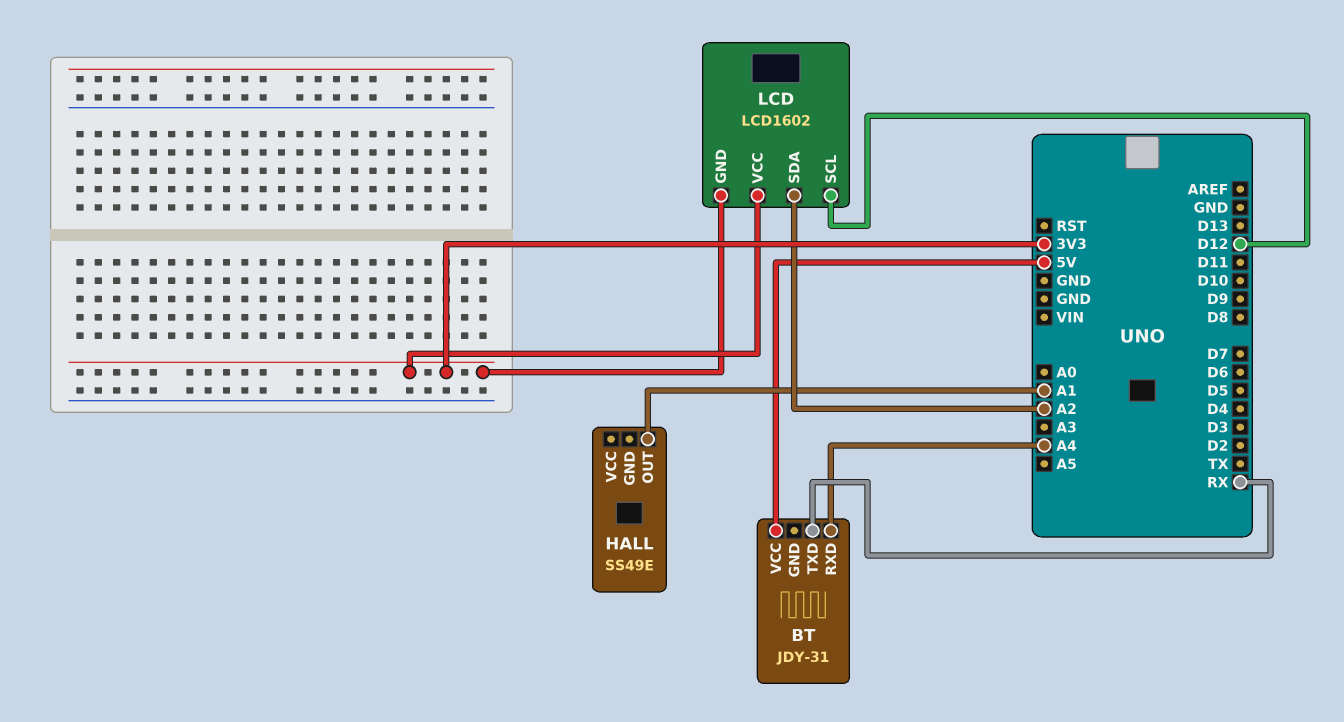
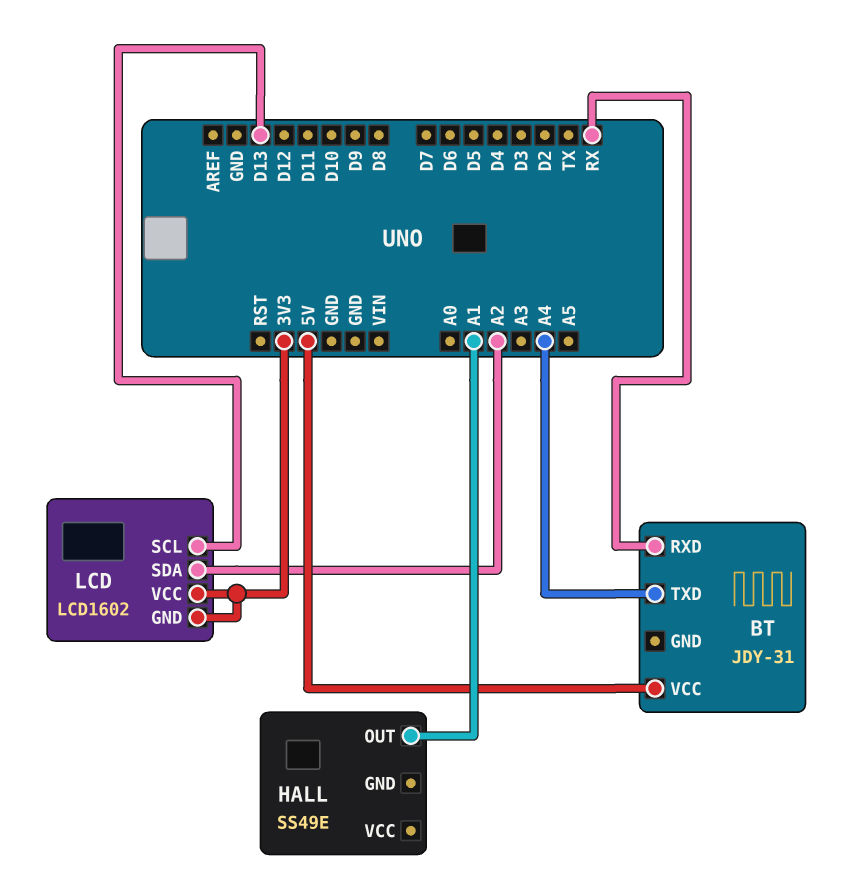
BT pin RXD: A4 -> RX
BT pin TXD: RX -> A4
LCD pin SCL: D12 -> D13

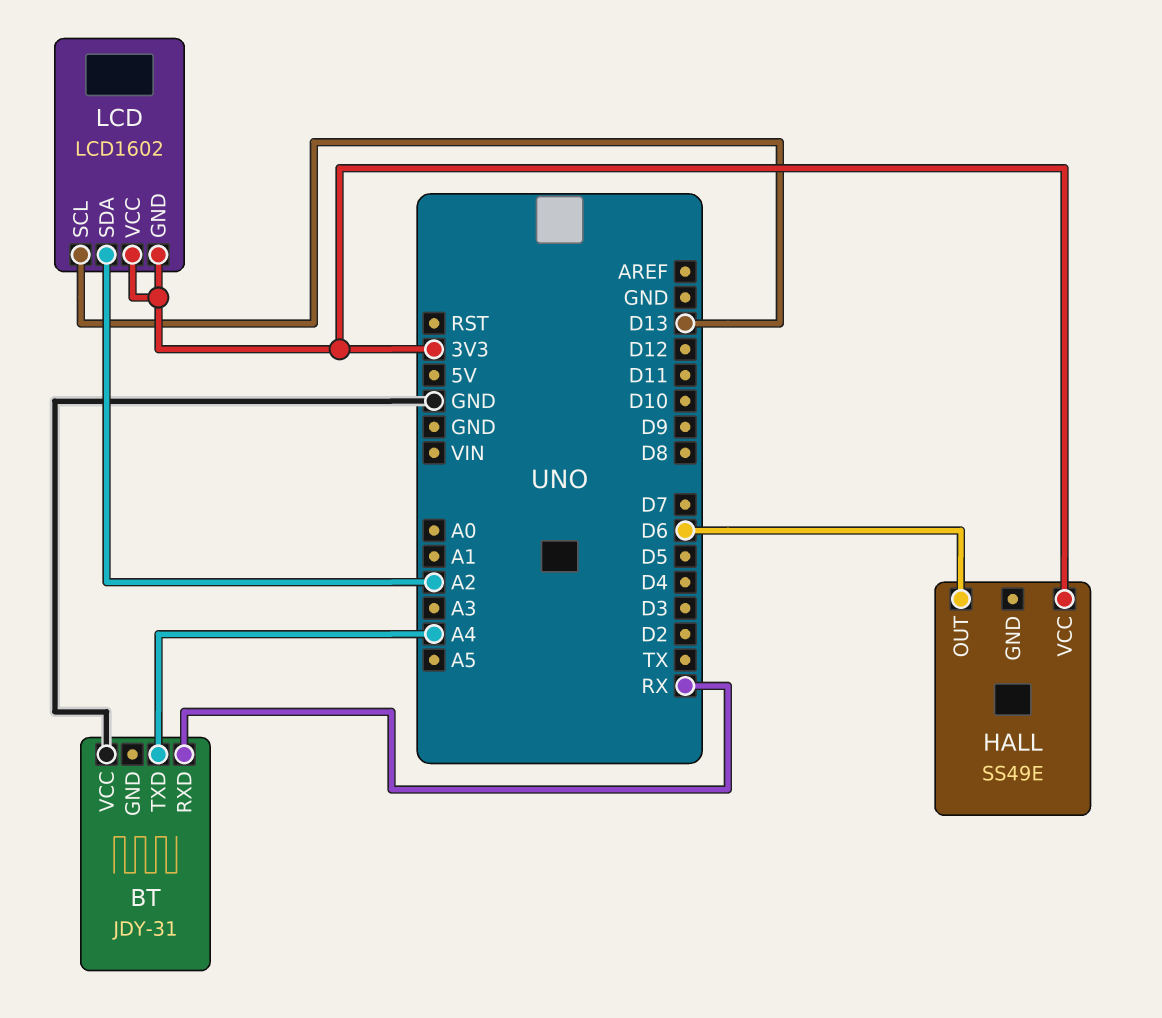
BT pin VCC: 5V -> GND
HALL pin OUT: A1 -> D6
HALL pin VCC: none -> 3V3

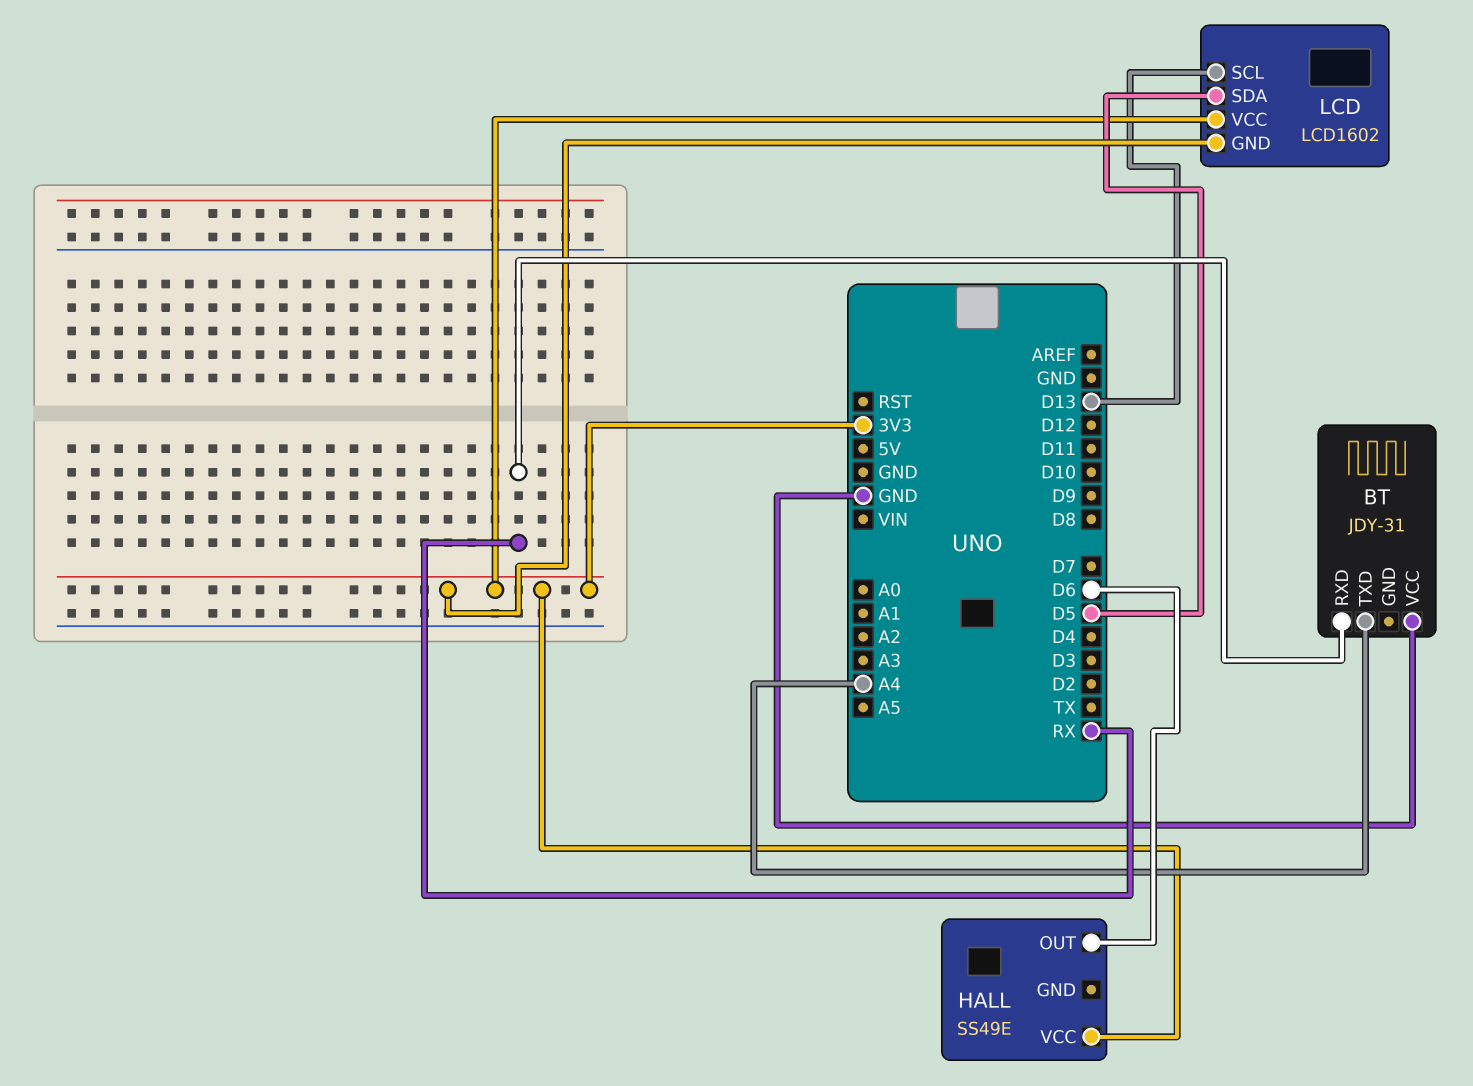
LCD pin SDA: A2 -> D5

